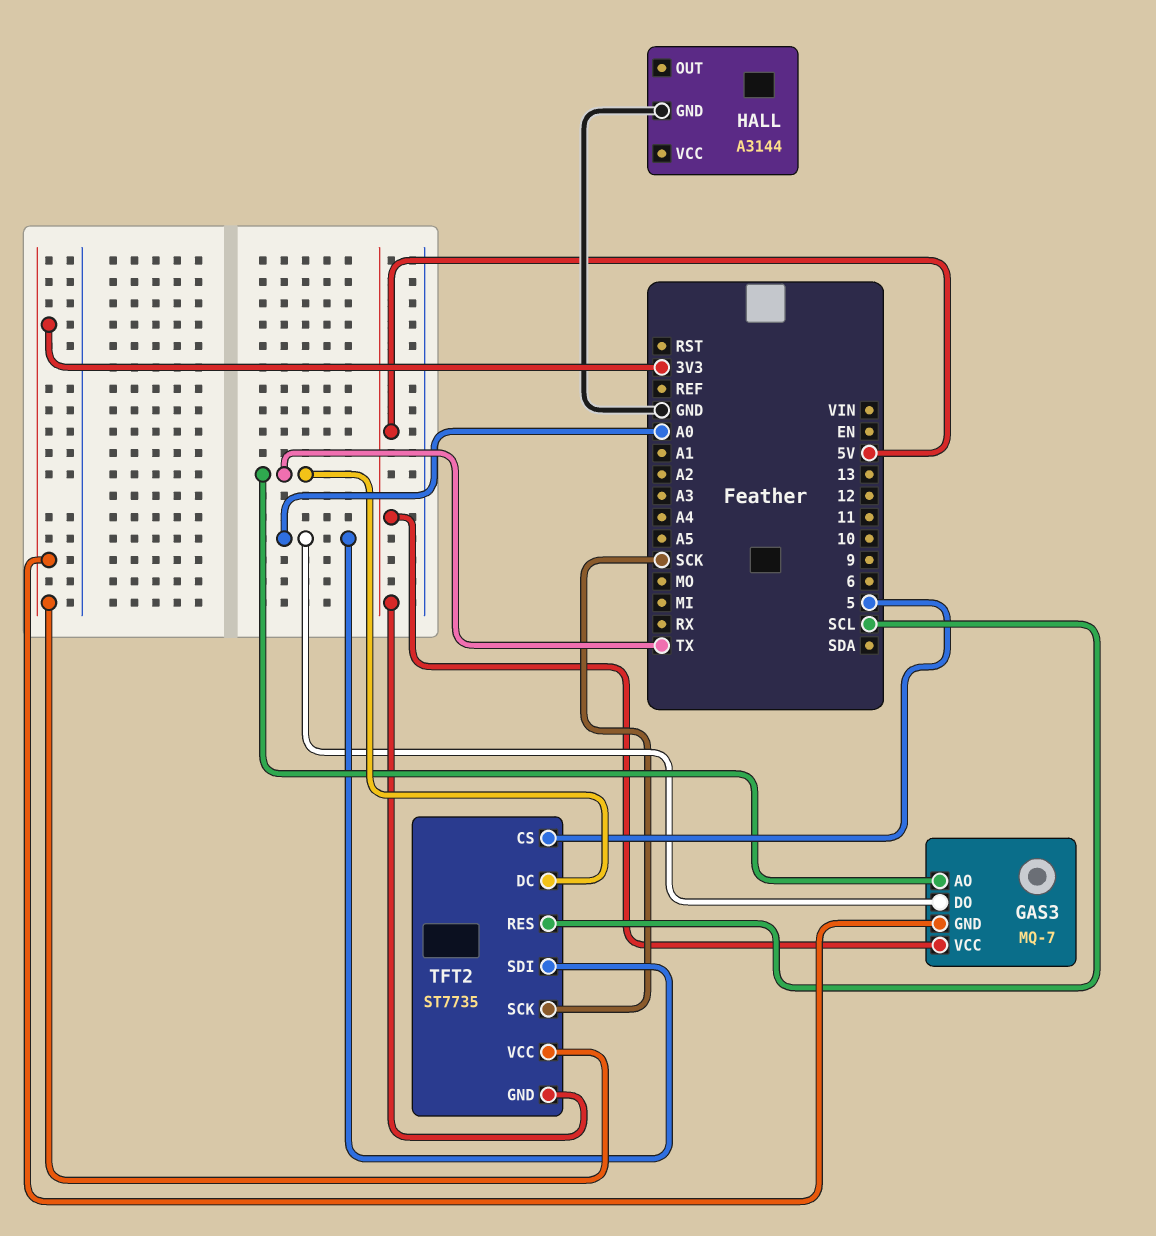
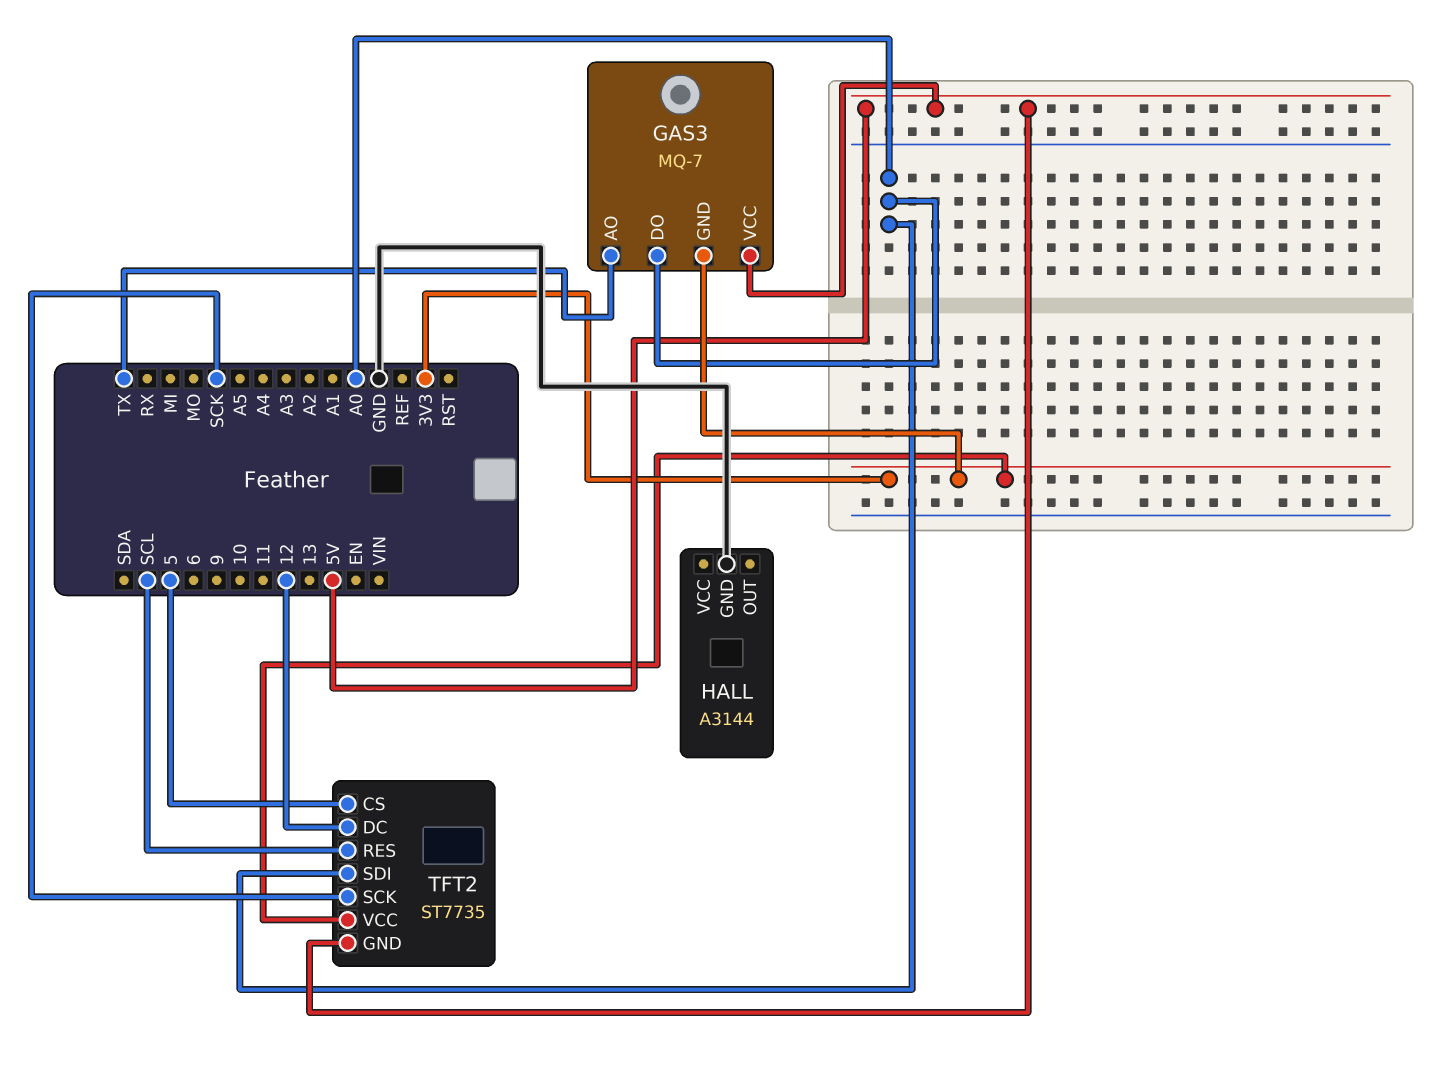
TFT2 pin DC: TX -> 12

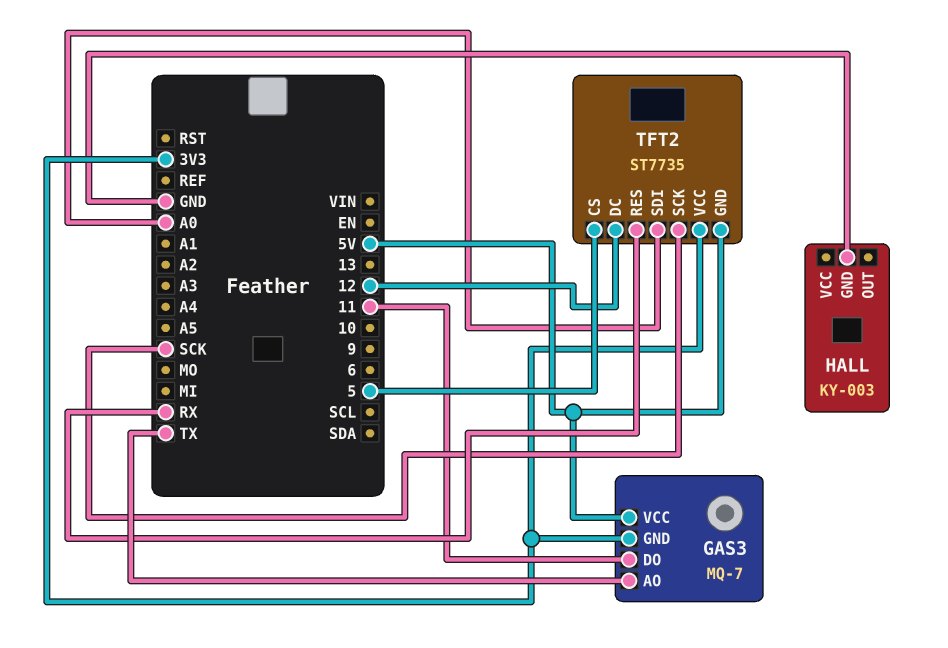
GAS3 pin DO: A0 -> 11
HALL: A3144 -> KY-003
TFT2 pin RES: SCL -> RX

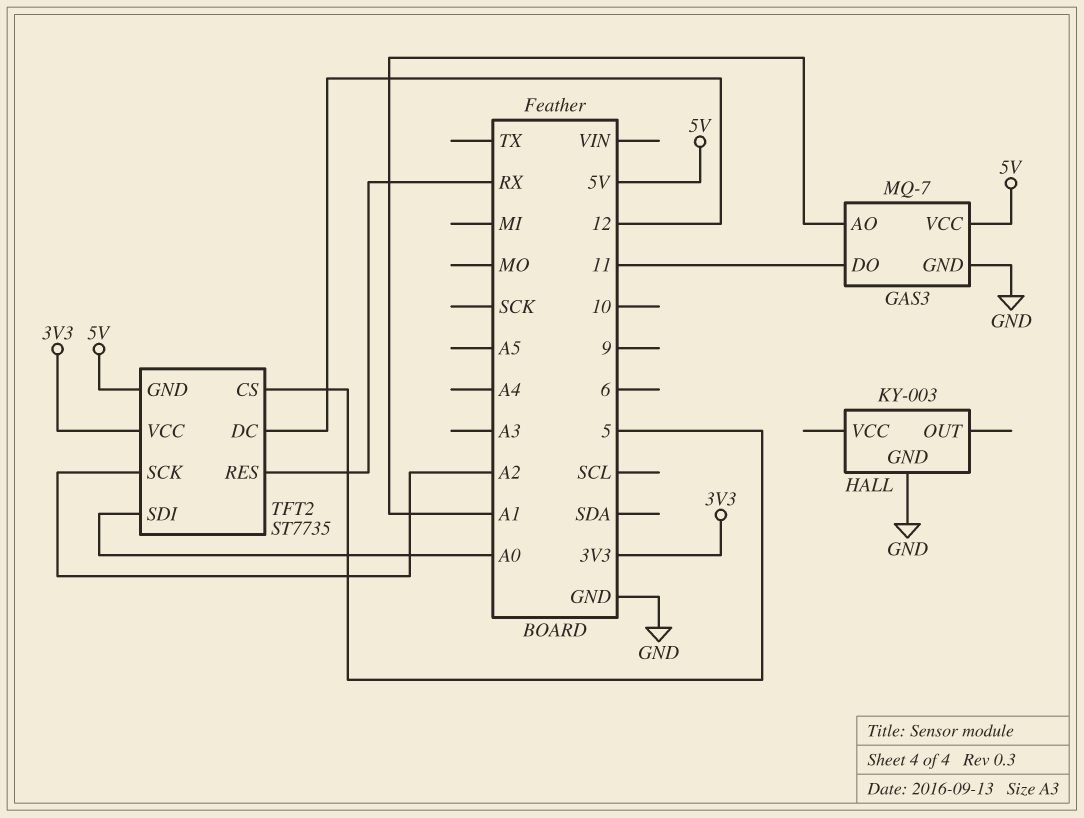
GAS3 pin AO: TX -> A1
GAS3 pin GND: 3V3 -> GND
TFT2 pin SCK: SCK -> A2

